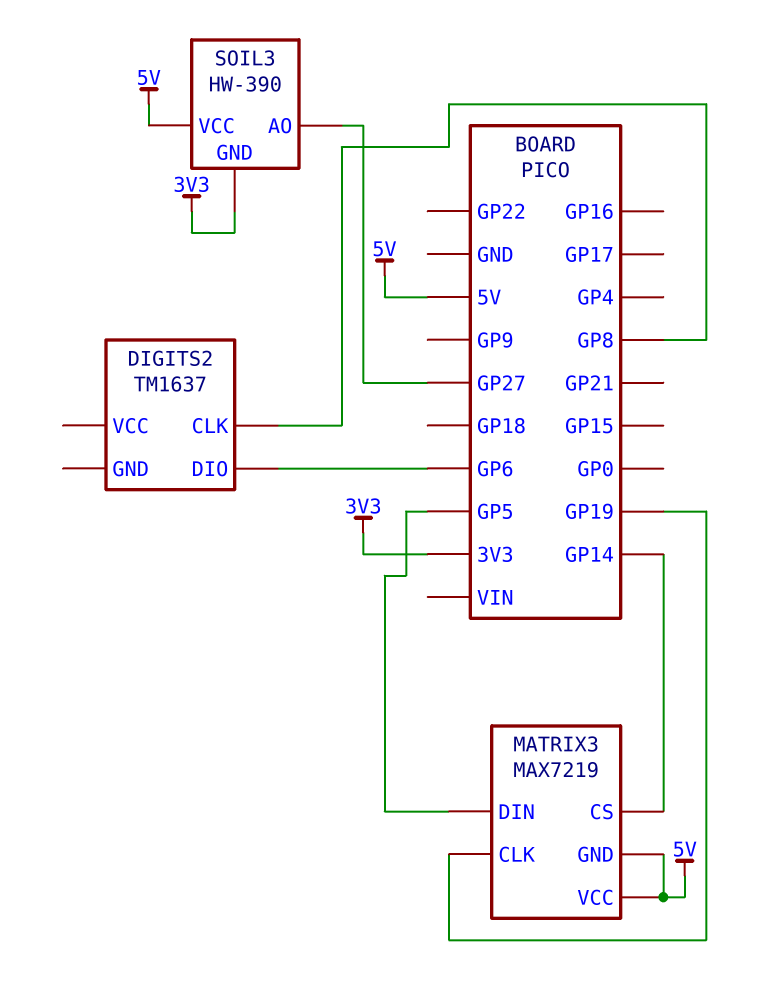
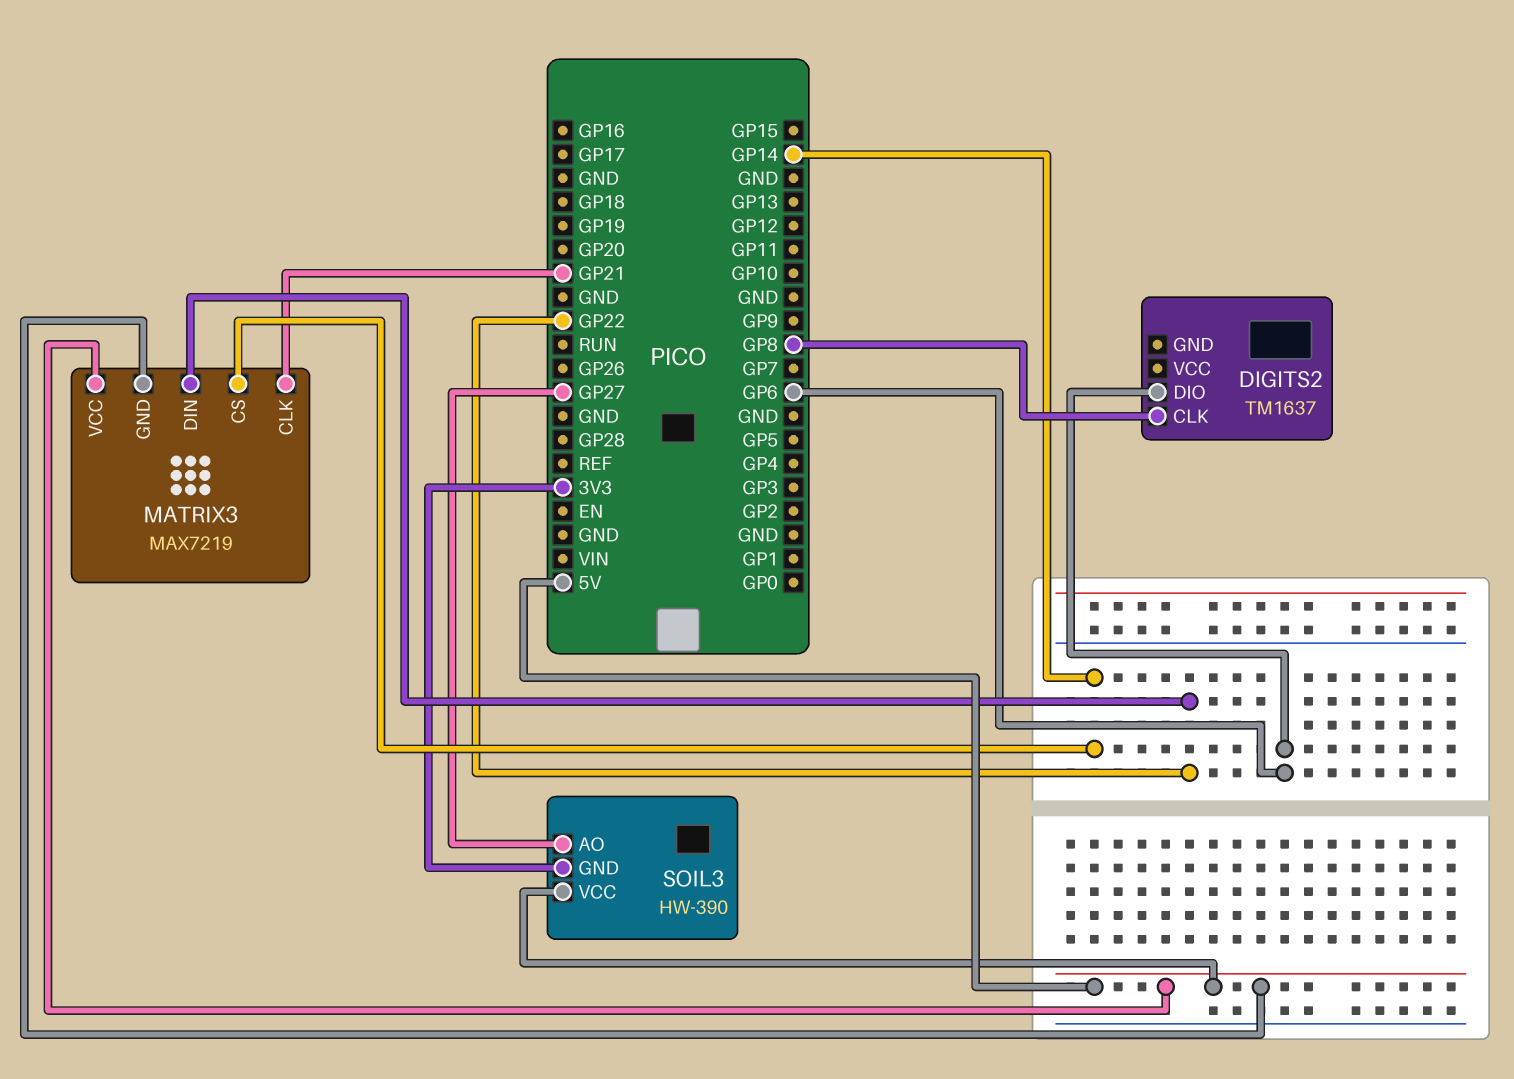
MATRIX3 pin CLK: GP19 -> GP21
MATRIX3 pin DIN: GP5 -> GP22

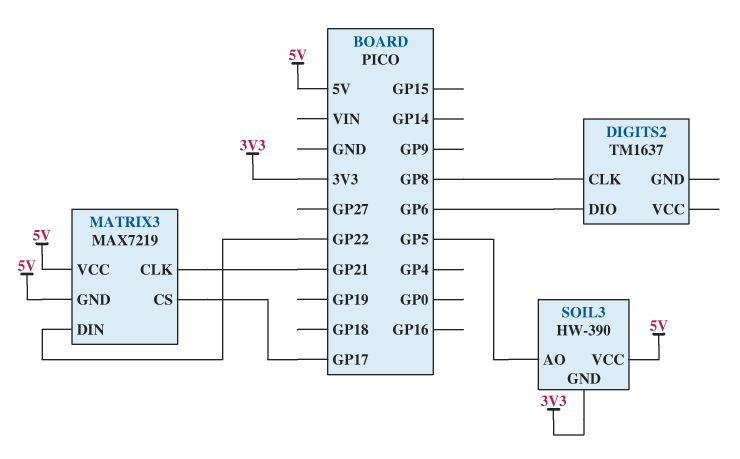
MATRIX3 pin CS: GP14 -> GP17
SOIL3 pin AO: GP27 -> GP5

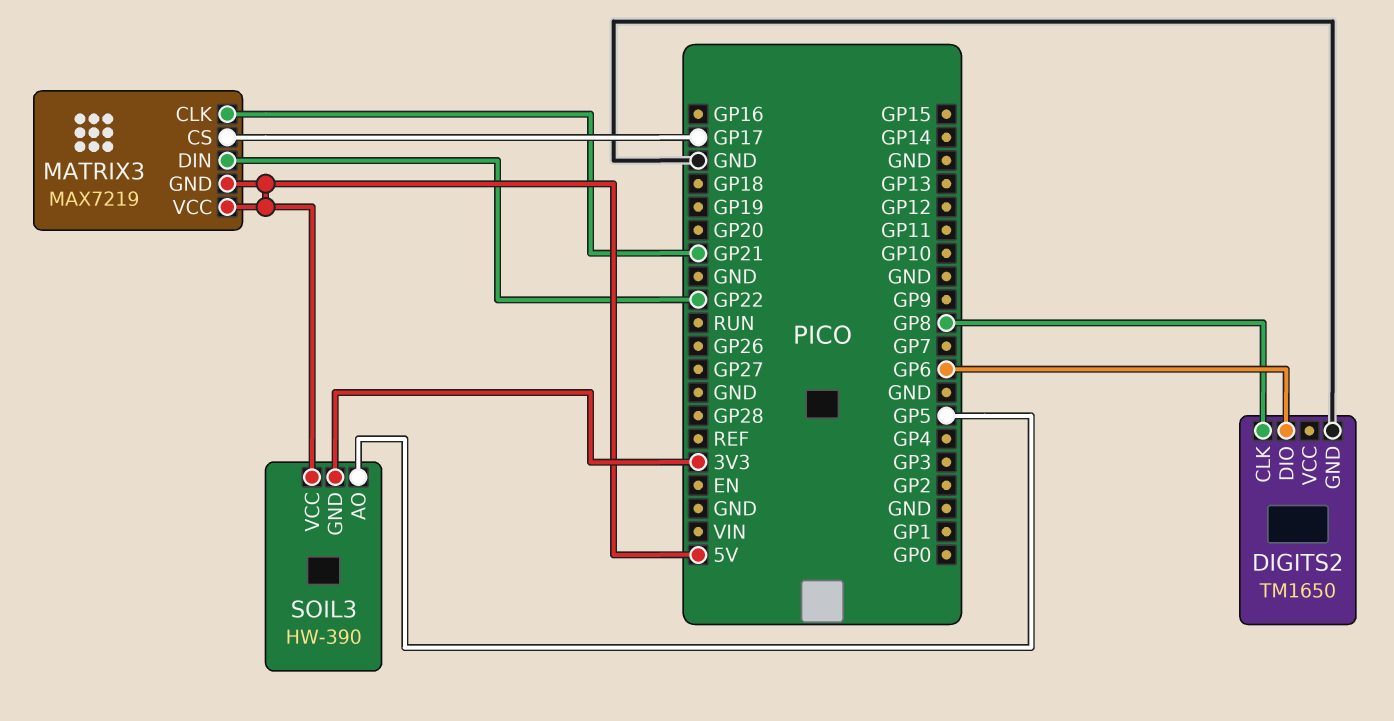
DIGITS2: TM1637 -> TM1650
DIGITS2 pin GND: none -> GND

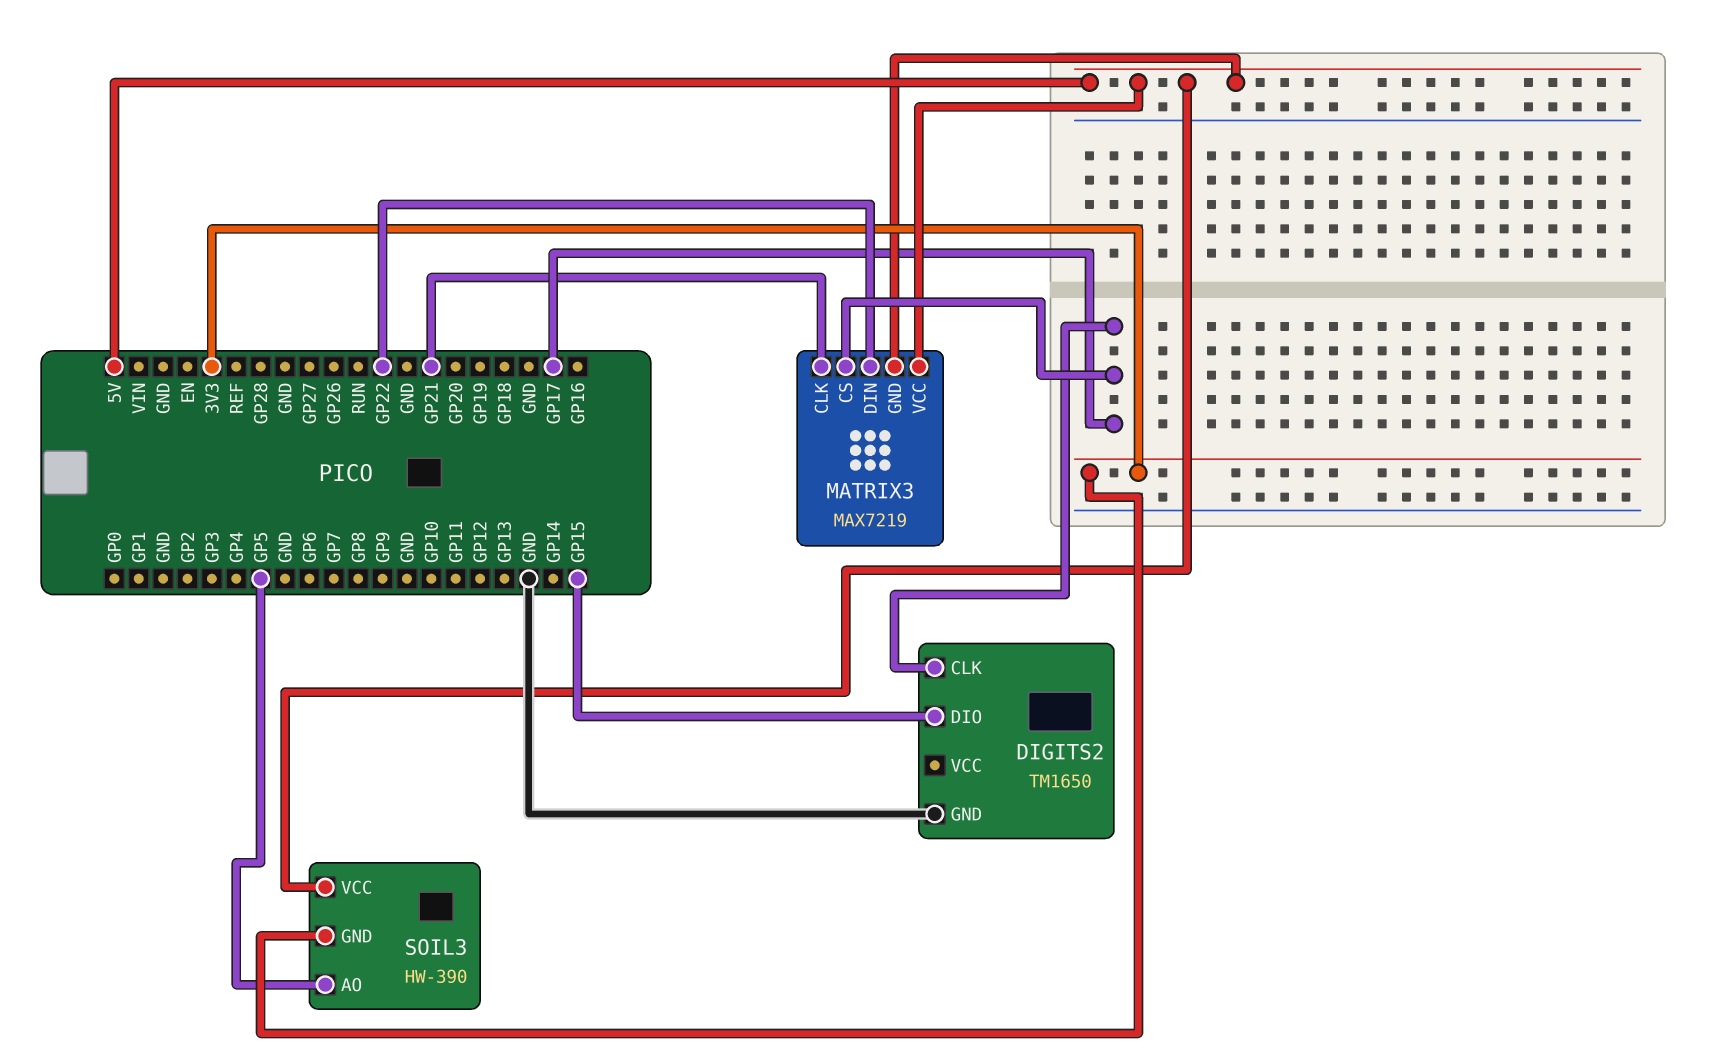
DIGITS2 pin CLK: GP8 -> GP17
DIGITS2 pin DIO: GP6 -> GP15

